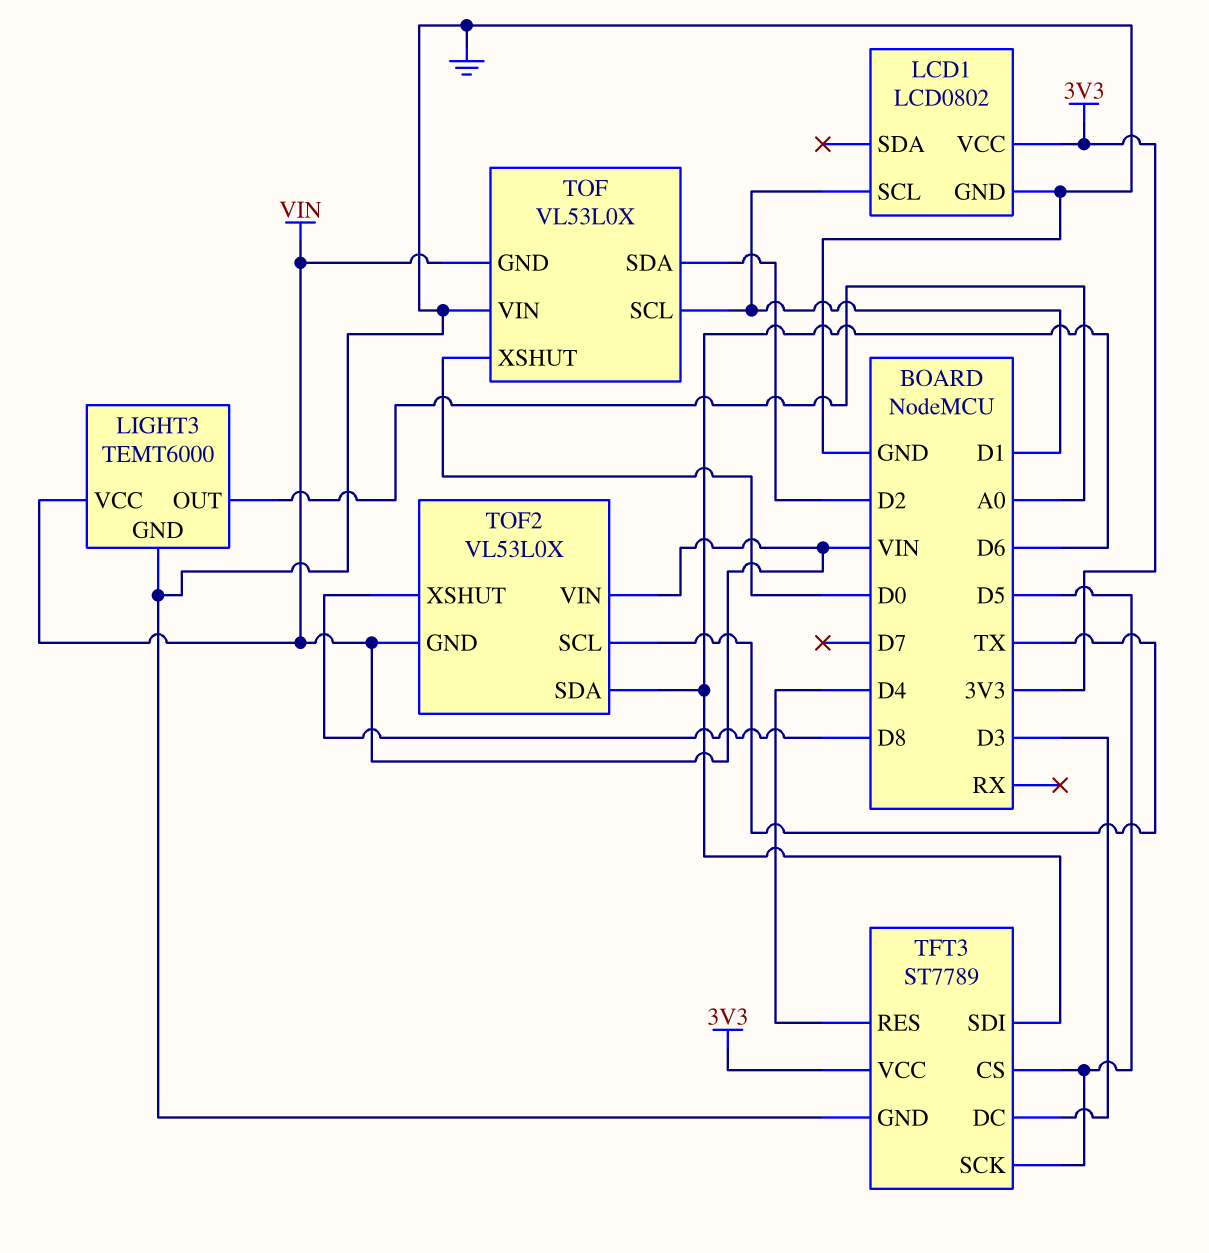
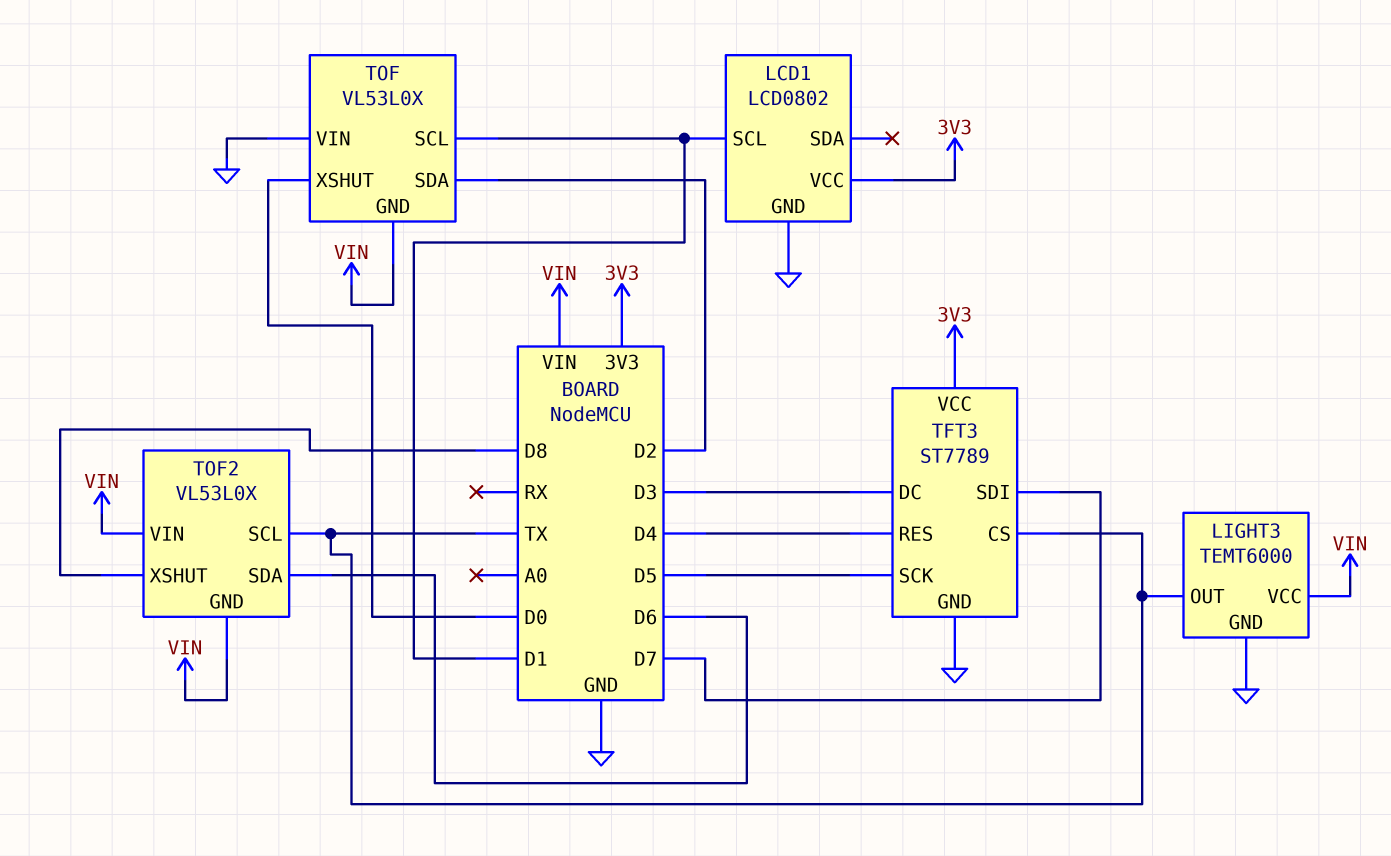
LIGHT3 pin OUT: A0 -> TX
TFT3 pin CS: D5 -> TX
TFT3 pin SDI: D6 -> D7

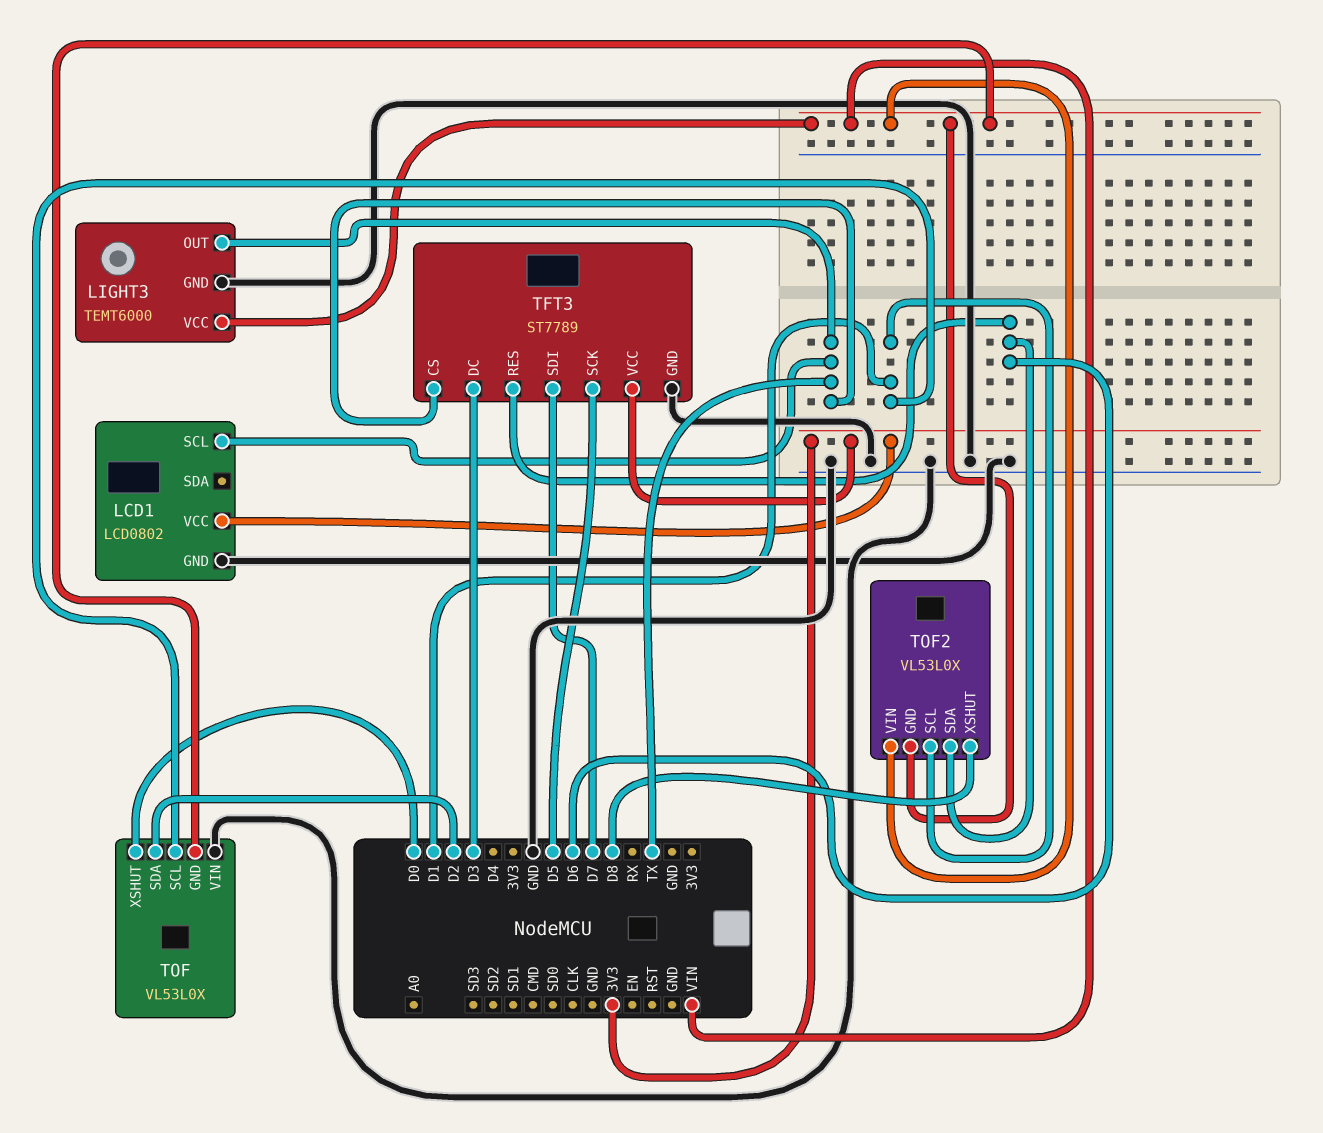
LCD1 pin SCL: D1 -> TX
TFT3 pin RES: D4 -> D6
TOF2 pin SCL: TX -> D1

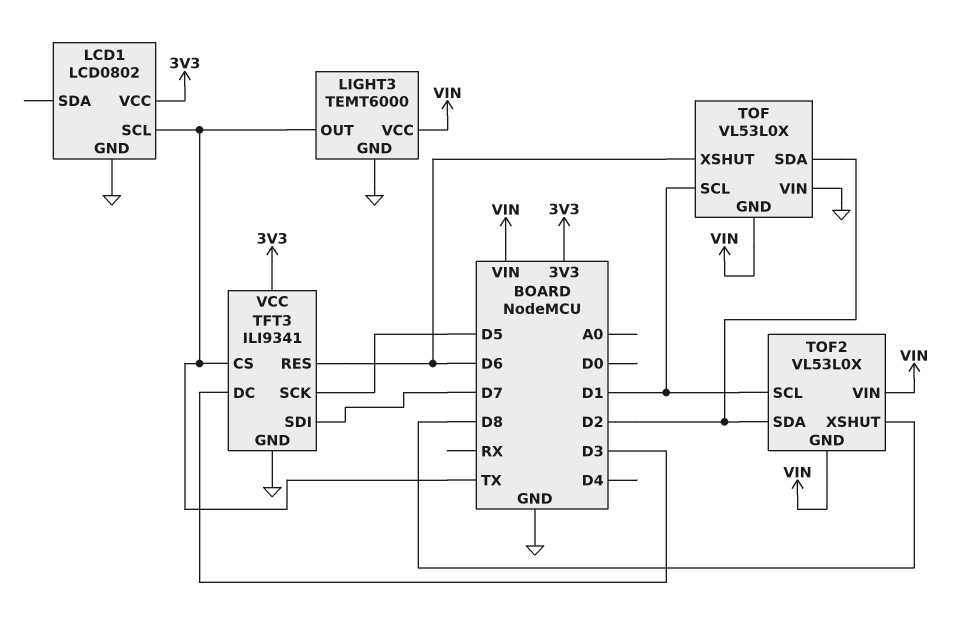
TFT3: ST7789 -> ILI9341
TOF pin XSHUT: D0 -> D6
TOF2 pin SDA: D6 -> D2

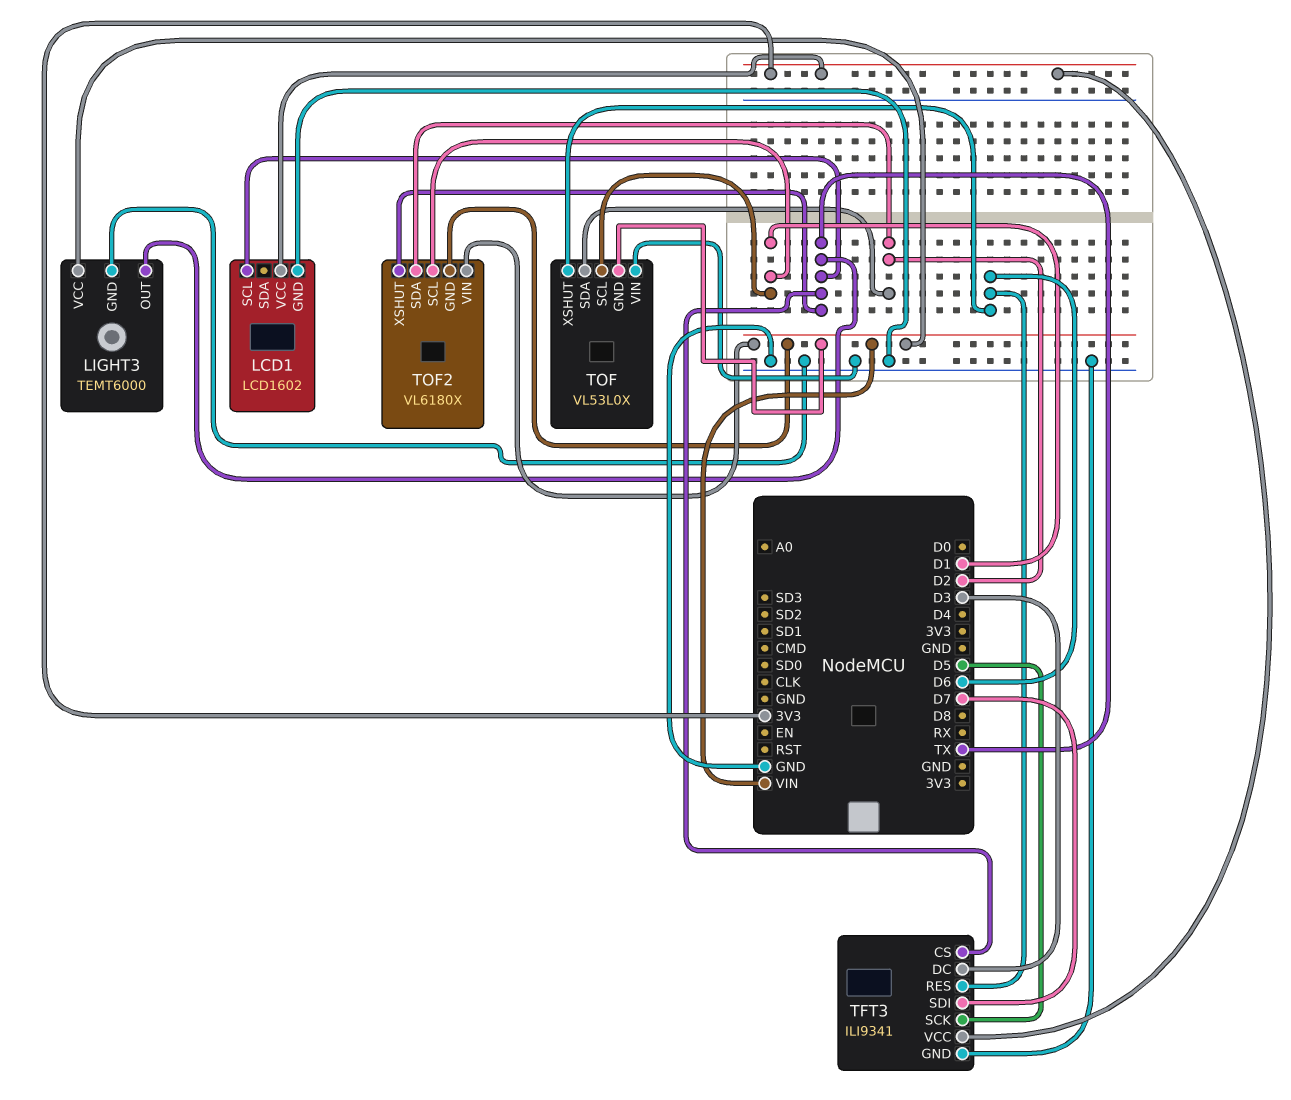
LCD1: LCD0802 -> LCD1602
TOF2: VL53L0X -> VL6180X
TOF2 pin XSHUT: D8 -> TX

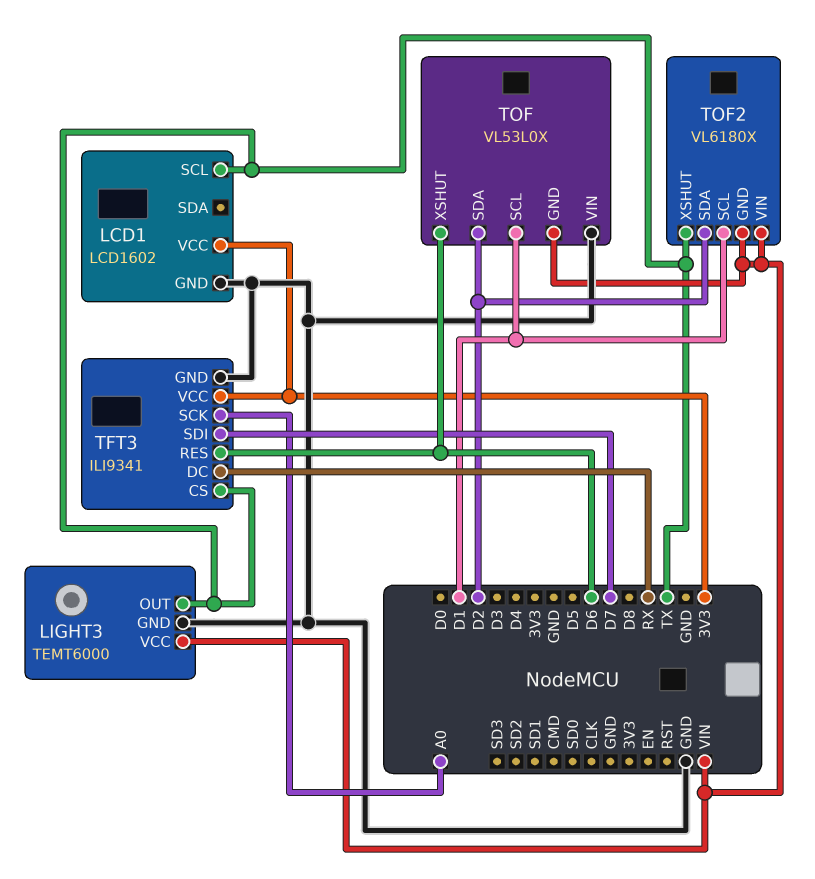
TFT3 pin DC: D3 -> RX
TFT3 pin SCK: D5 -> A0

